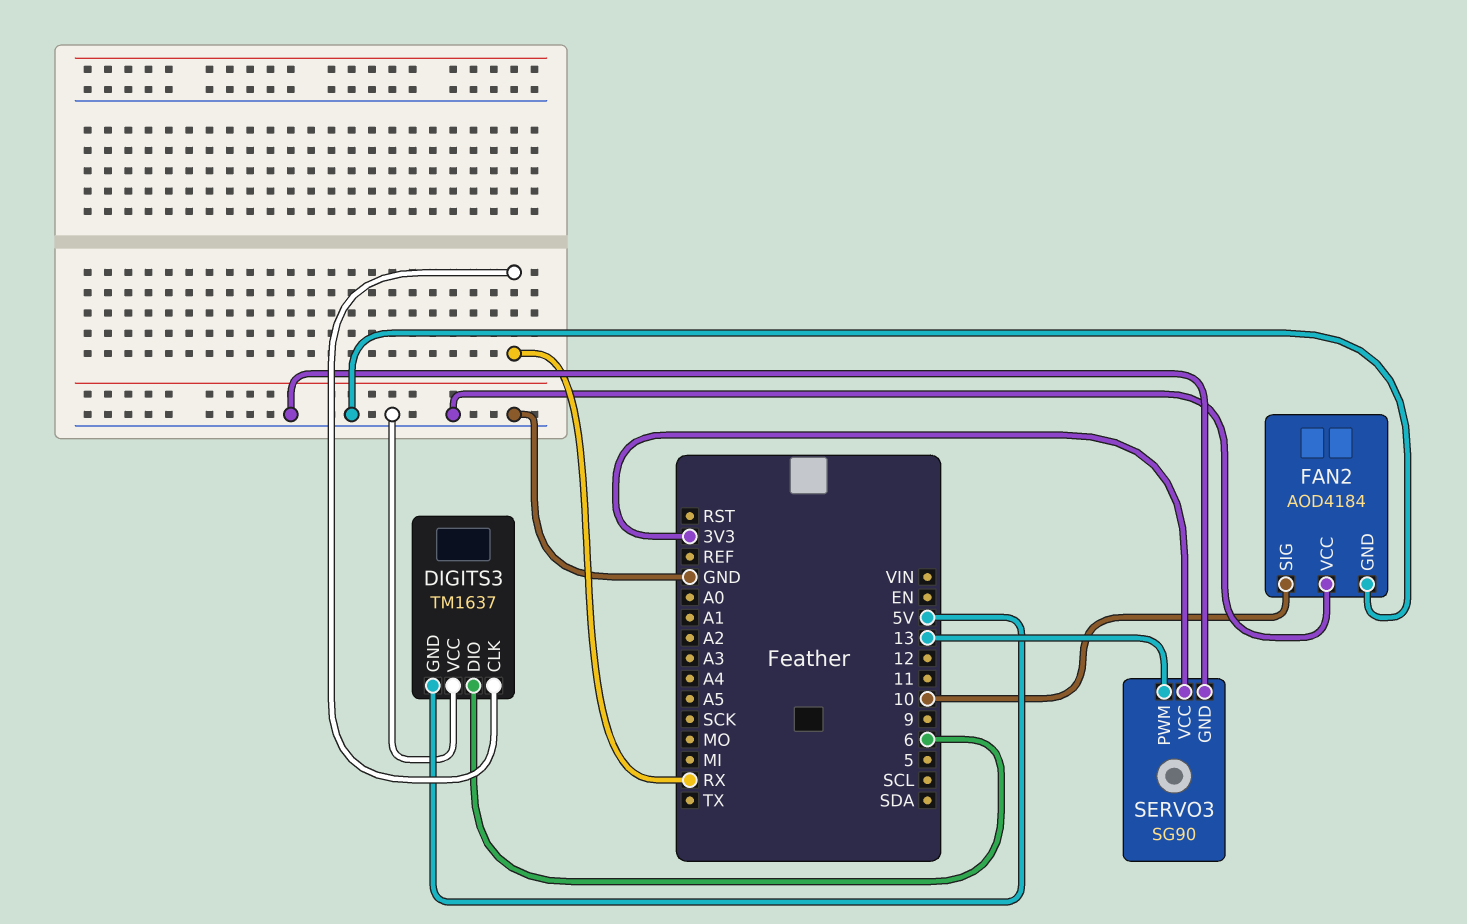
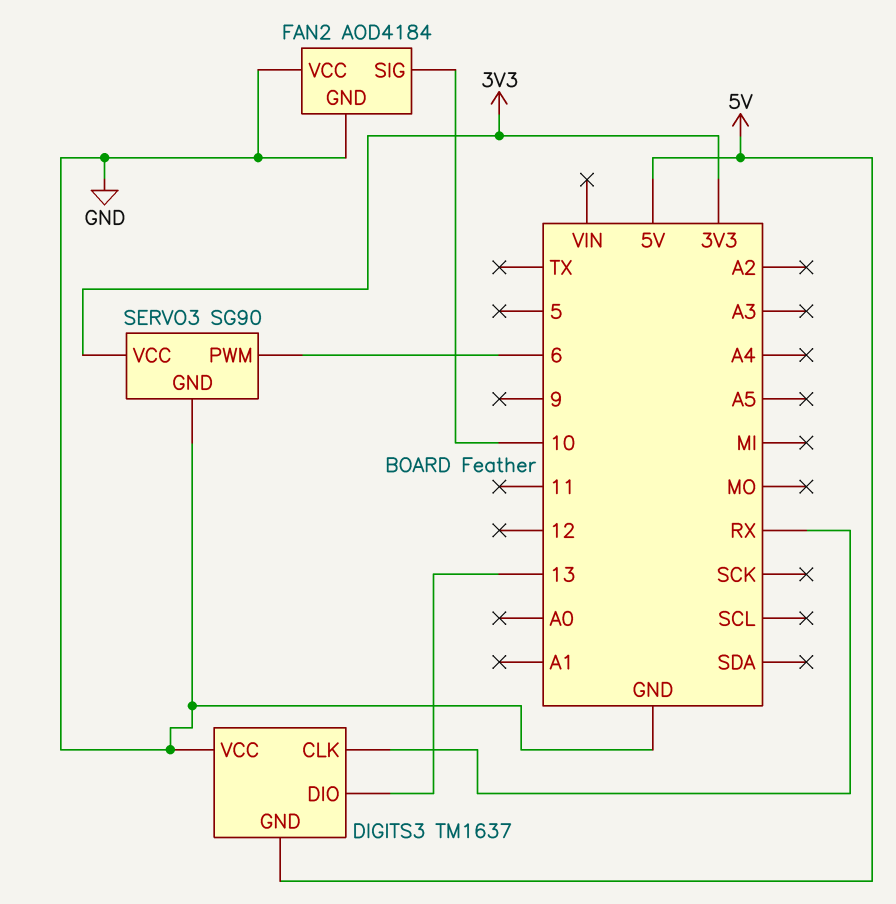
DIGITS3 pin DIO: 6 -> 13
SERVO3 pin PWM: 13 -> 6

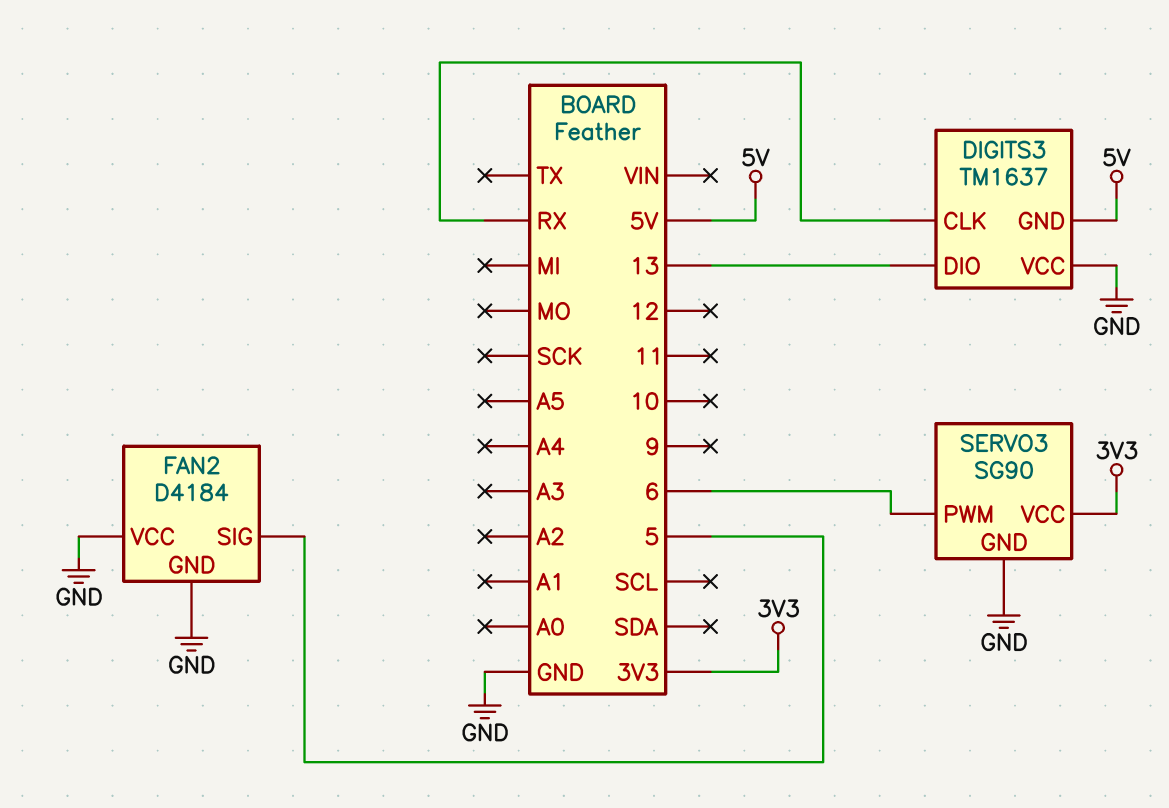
FAN2: AOD4184 -> D4184
FAN2 pin SIG: 10 -> 5

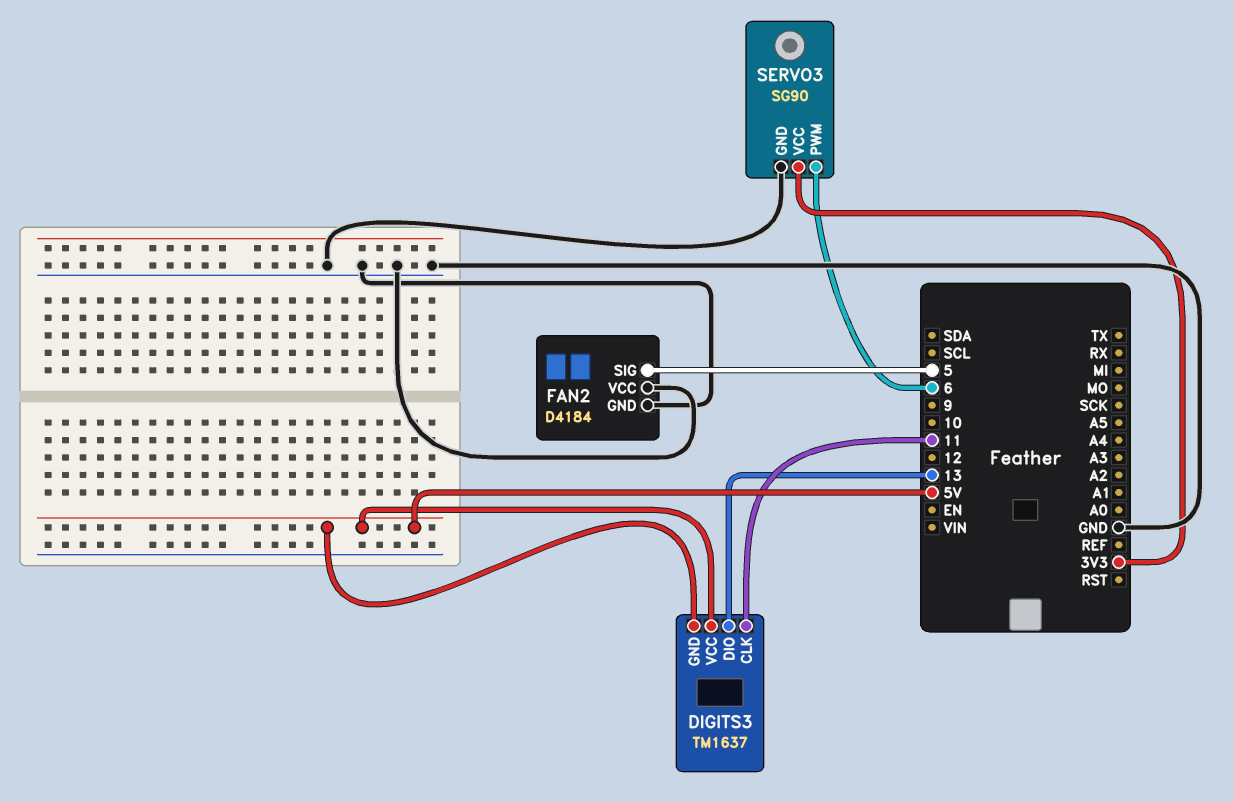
DIGITS3 pin CLK: RX -> 11
DIGITS3 pin VCC: GND -> 5V

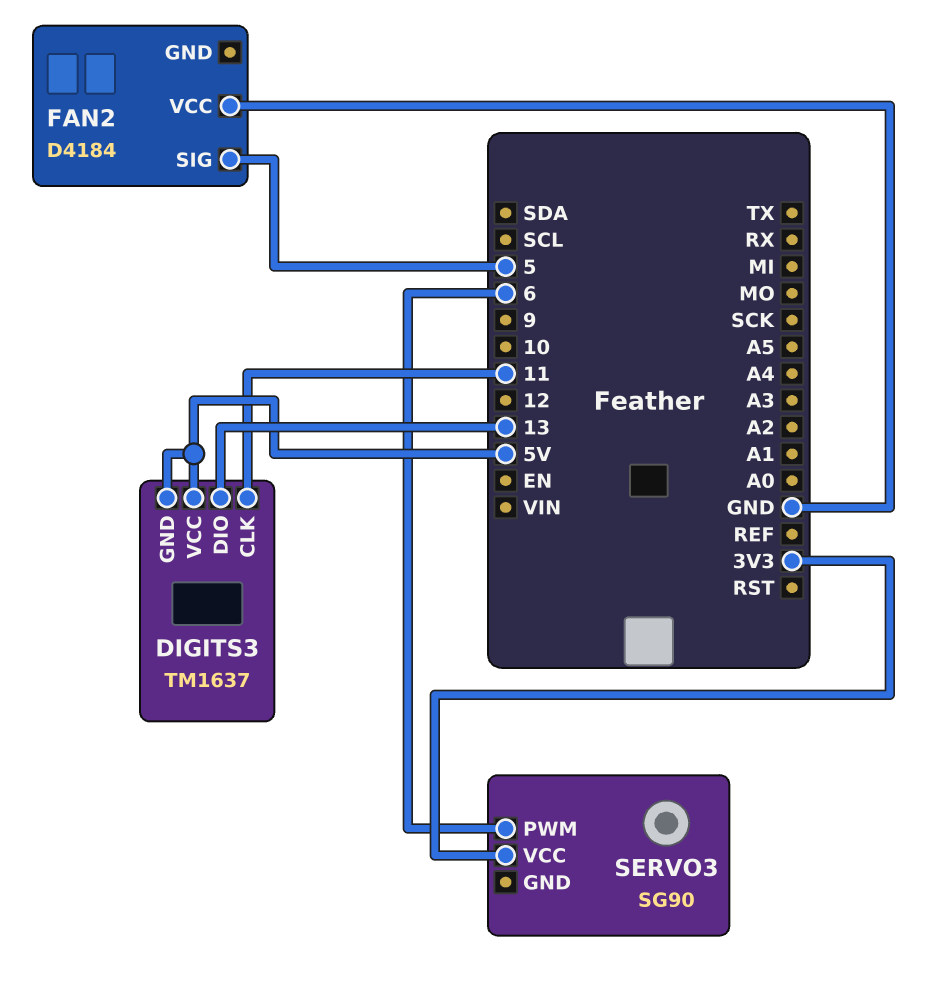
FAN2 pin GND: GND -> none
SERVO3 pin GND: GND -> none

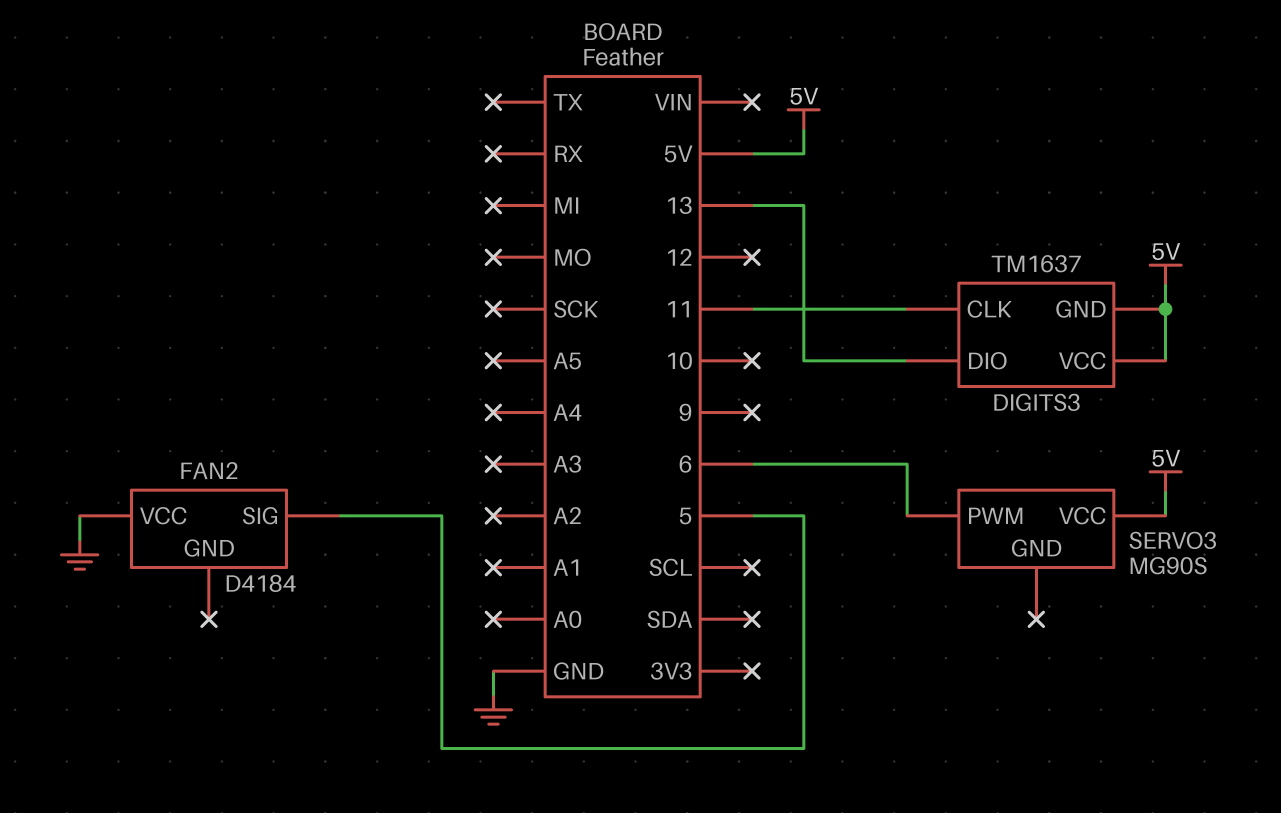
SERVO3: SG90 -> MG90S
SERVO3 pin VCC: 3V3 -> 5V

